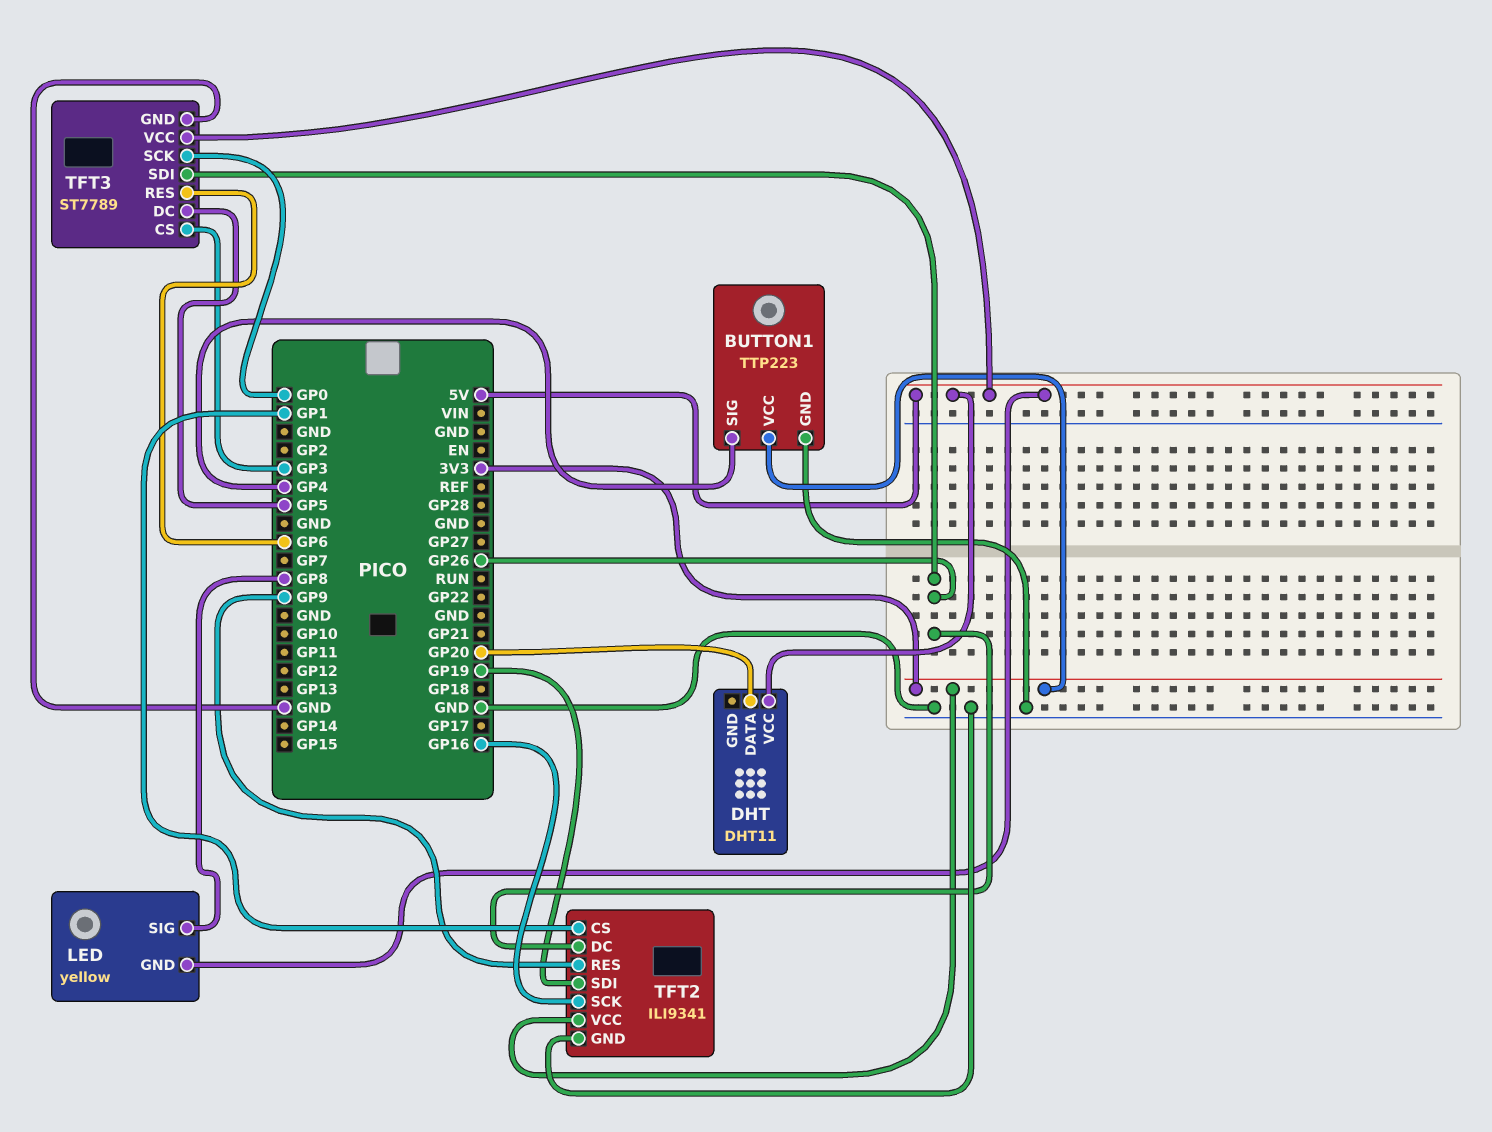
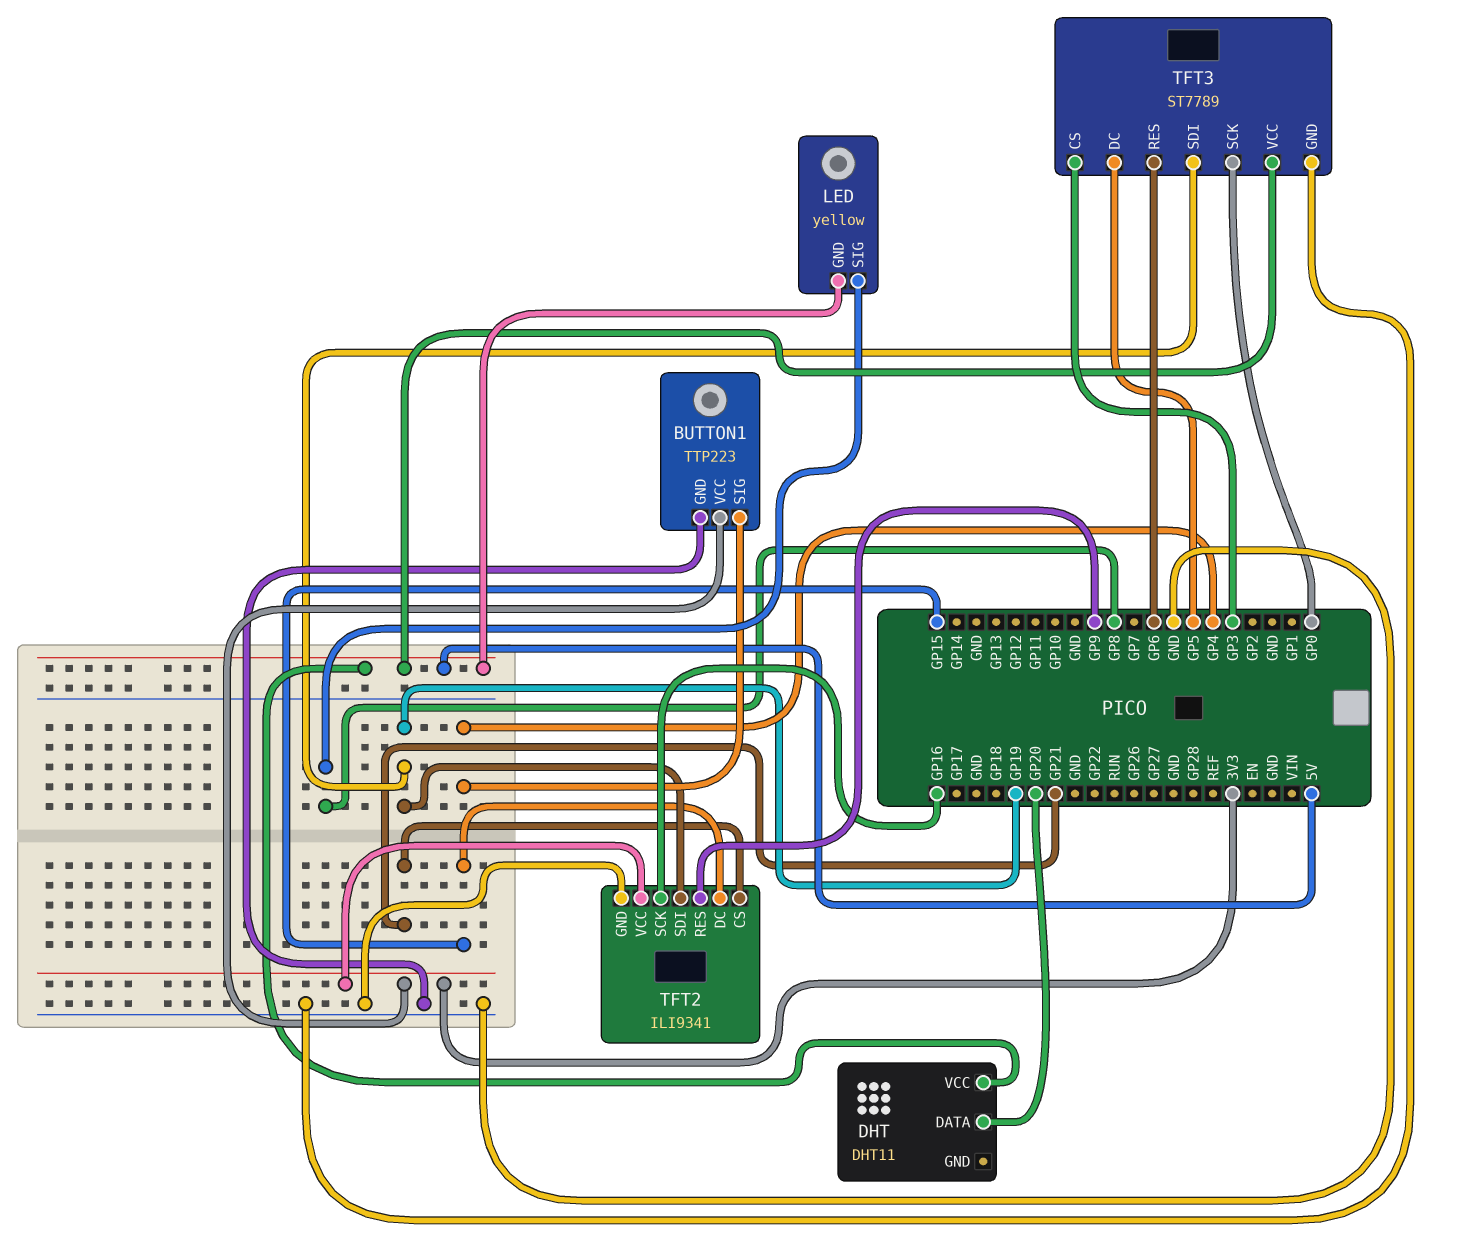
TFT2 pin CS: GP1 -> GP21
TFT2 pin DC: GP26 -> GP15
TFT3 pin SDI: GP26 -> GP19

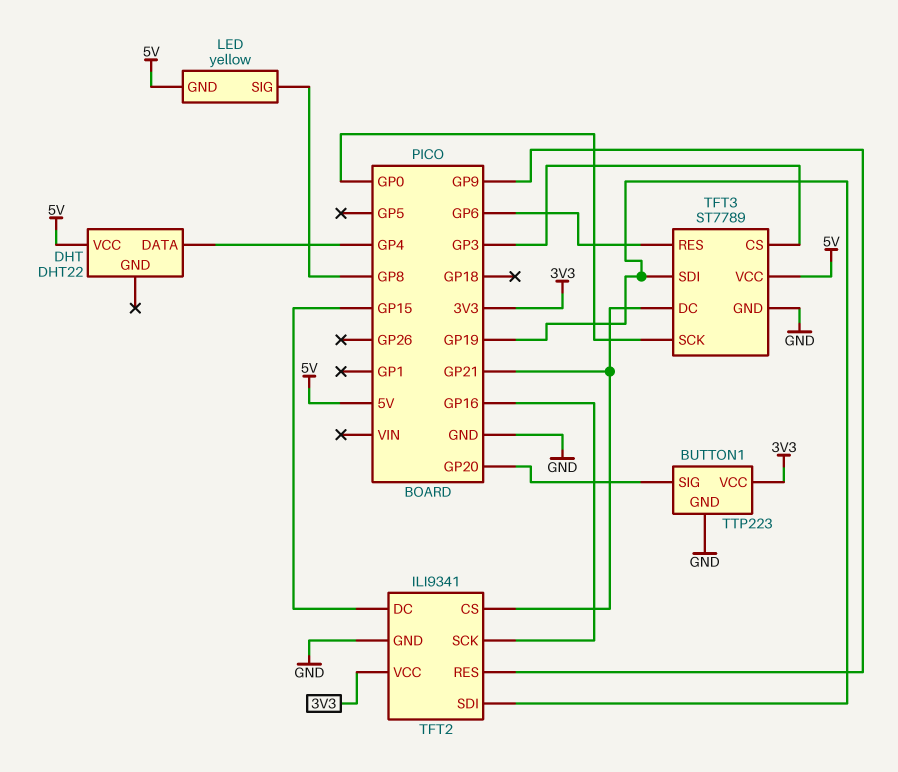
BUTTON1 pin SIG: GP4 -> GP20
DHT: DHT11 -> DHT22
DHT pin DATA: GP20 -> GP4
TFT3 pin DC: GP5 -> GP21

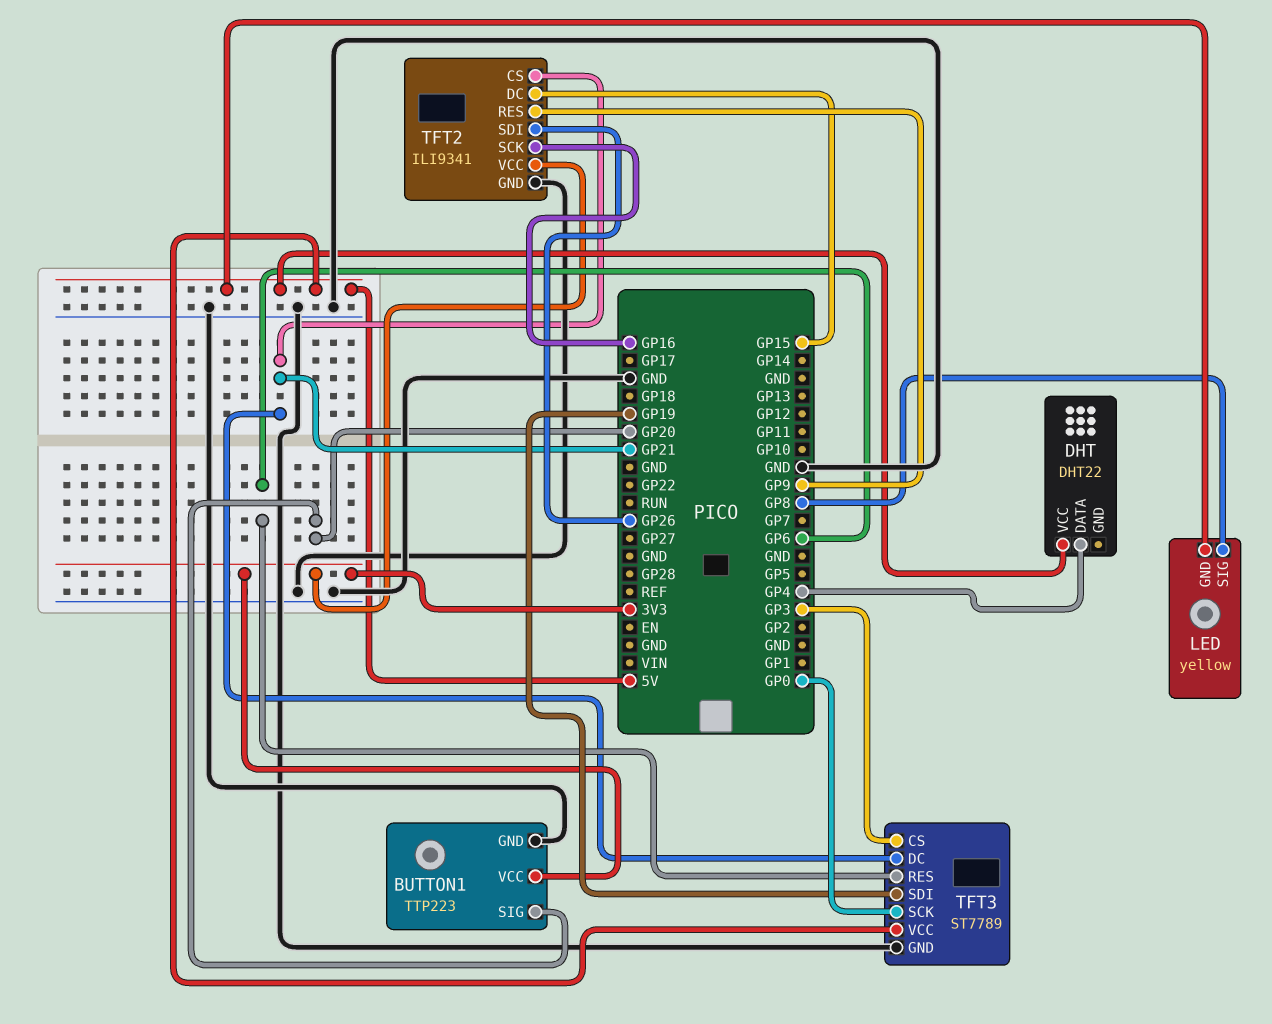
TFT2 pin SDI: GP19 -> GP26

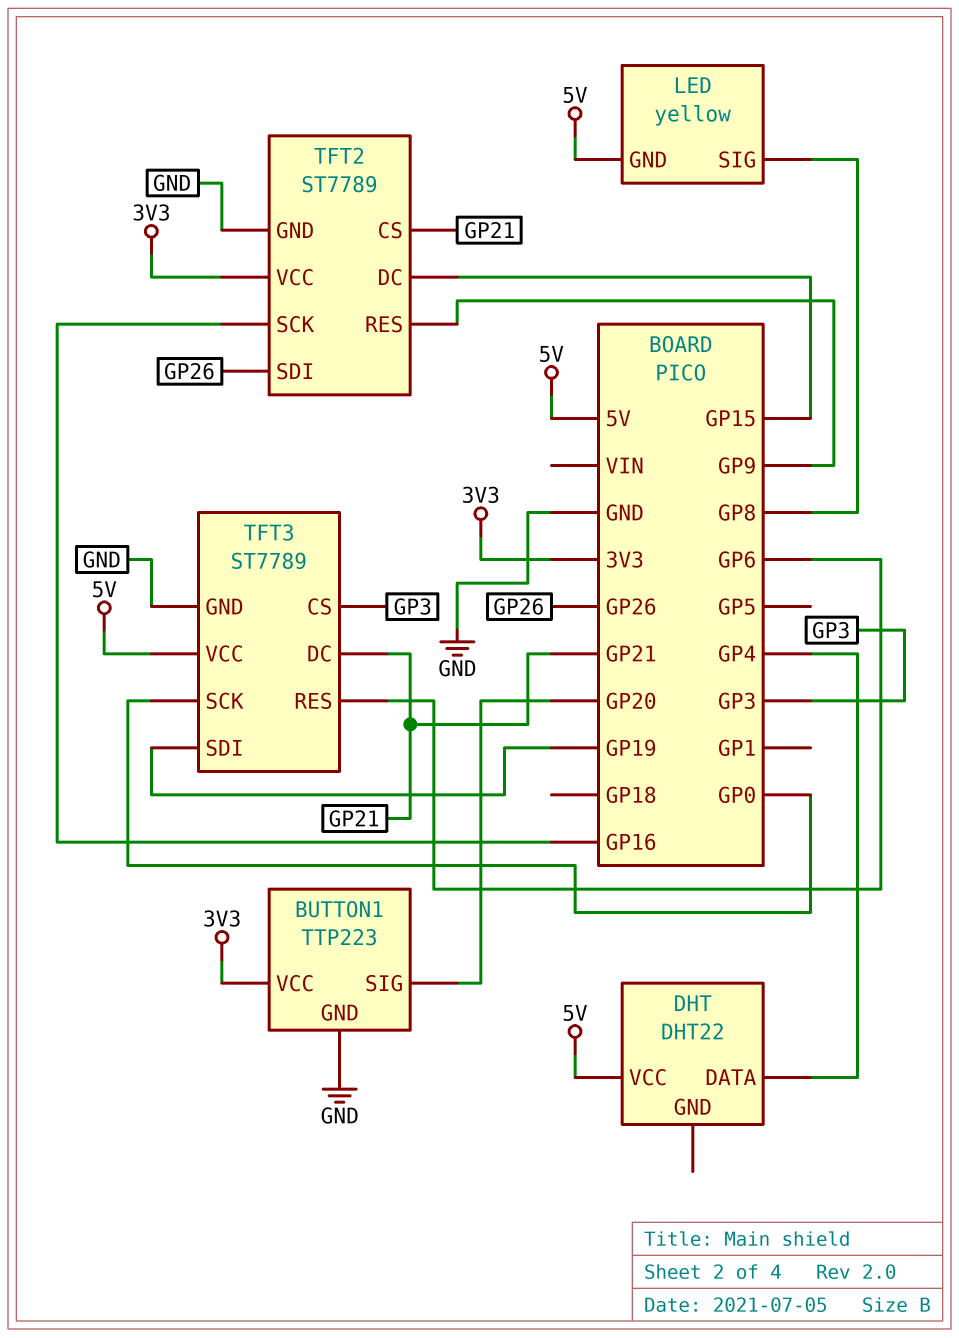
TFT2: ILI9341 -> ST7789

